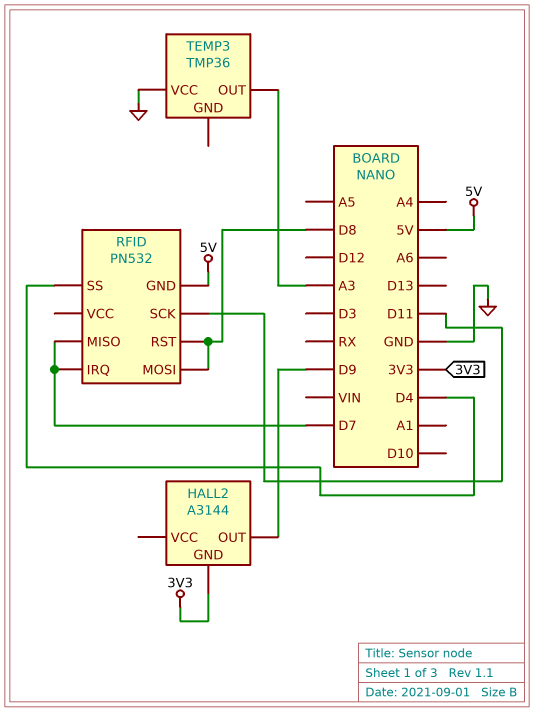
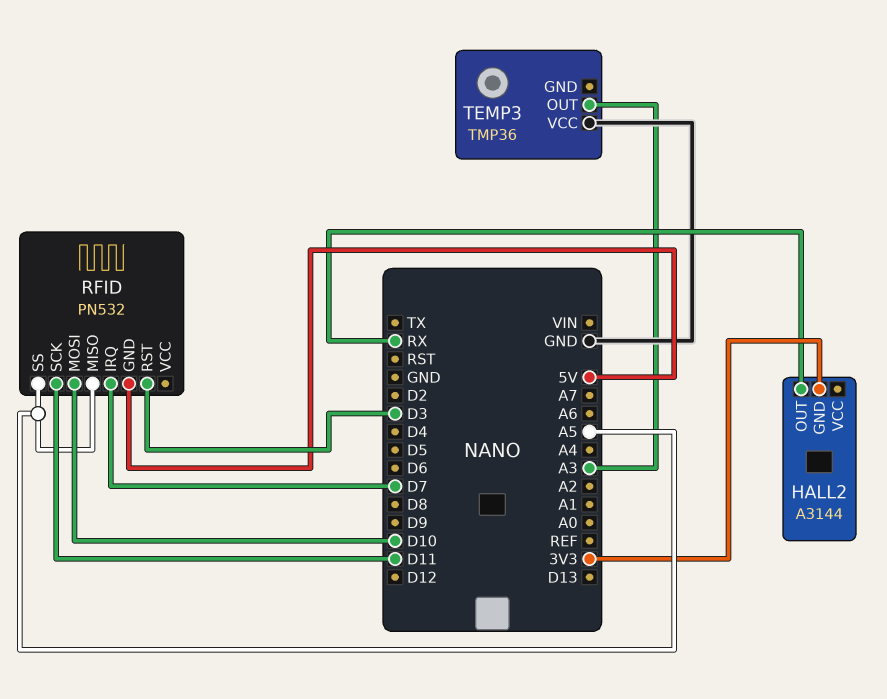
HALL2 pin OUT: D9 -> RX
RFID pin MISO: D7 -> A5
RFID pin MOSI: D8 -> D10
RFID pin RST: D8 -> D3
RFID pin SS: D4 -> A5

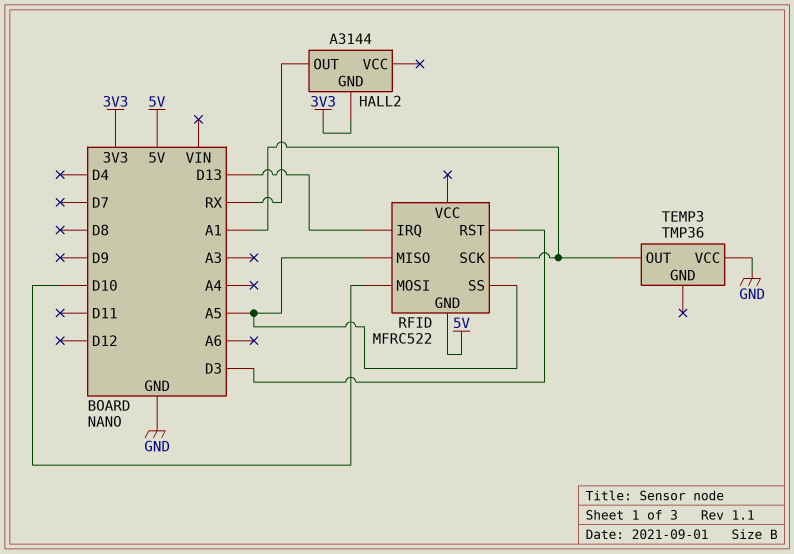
RFID: PN532 -> MFRC522
RFID pin IRQ: D7 -> D13
RFID pin SCK: D11 -> A1
TEMP3 pin OUT: A3 -> A1

